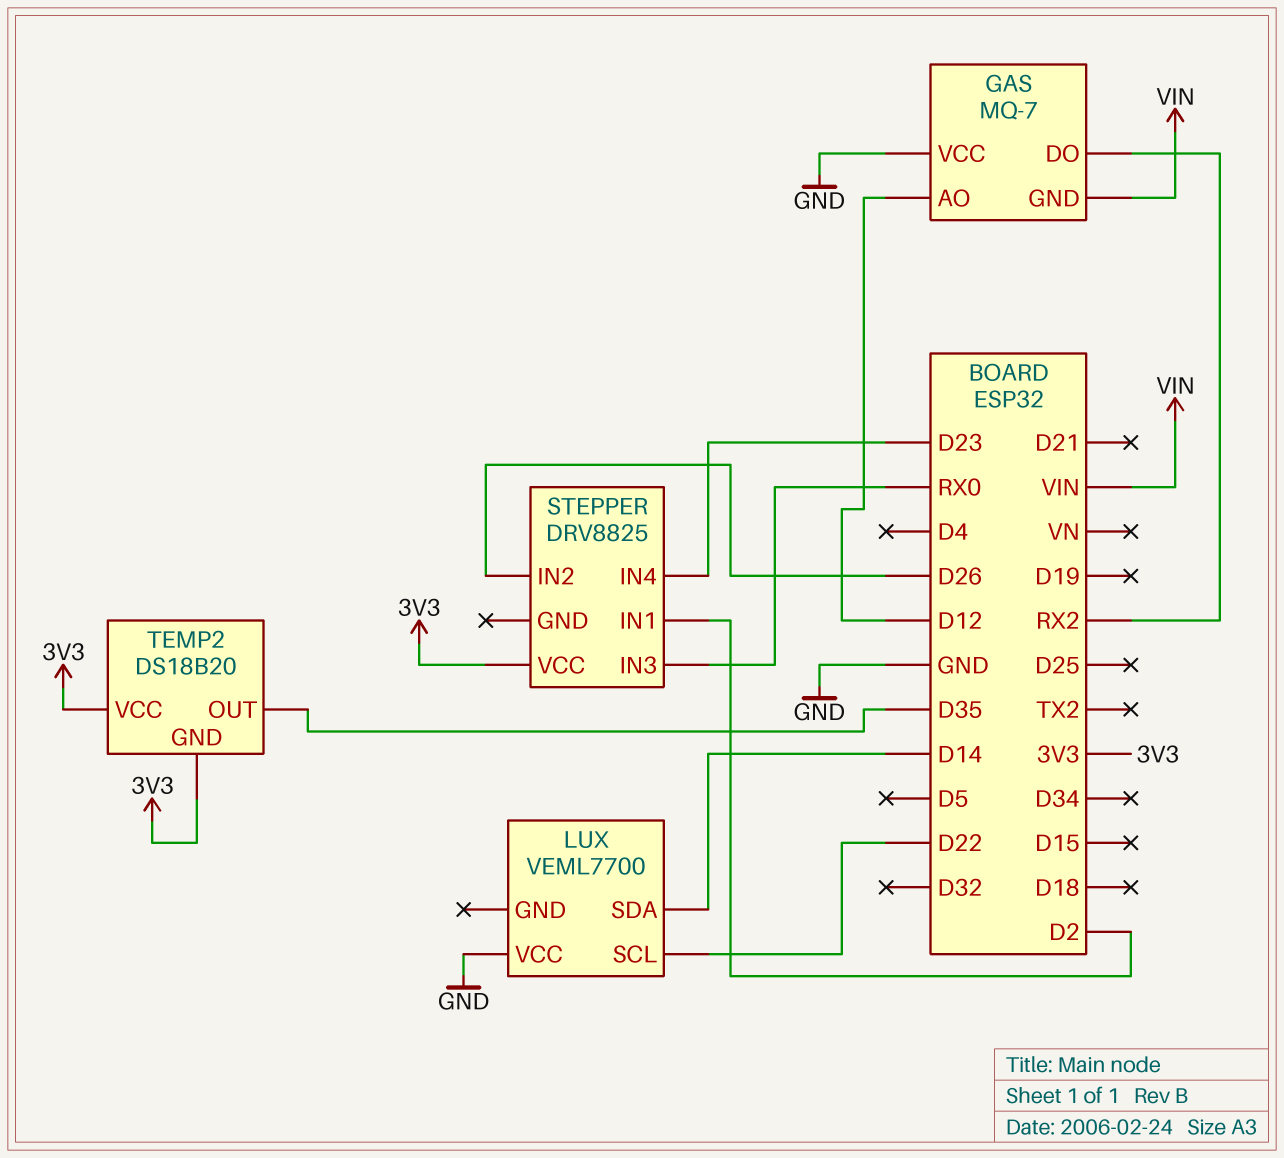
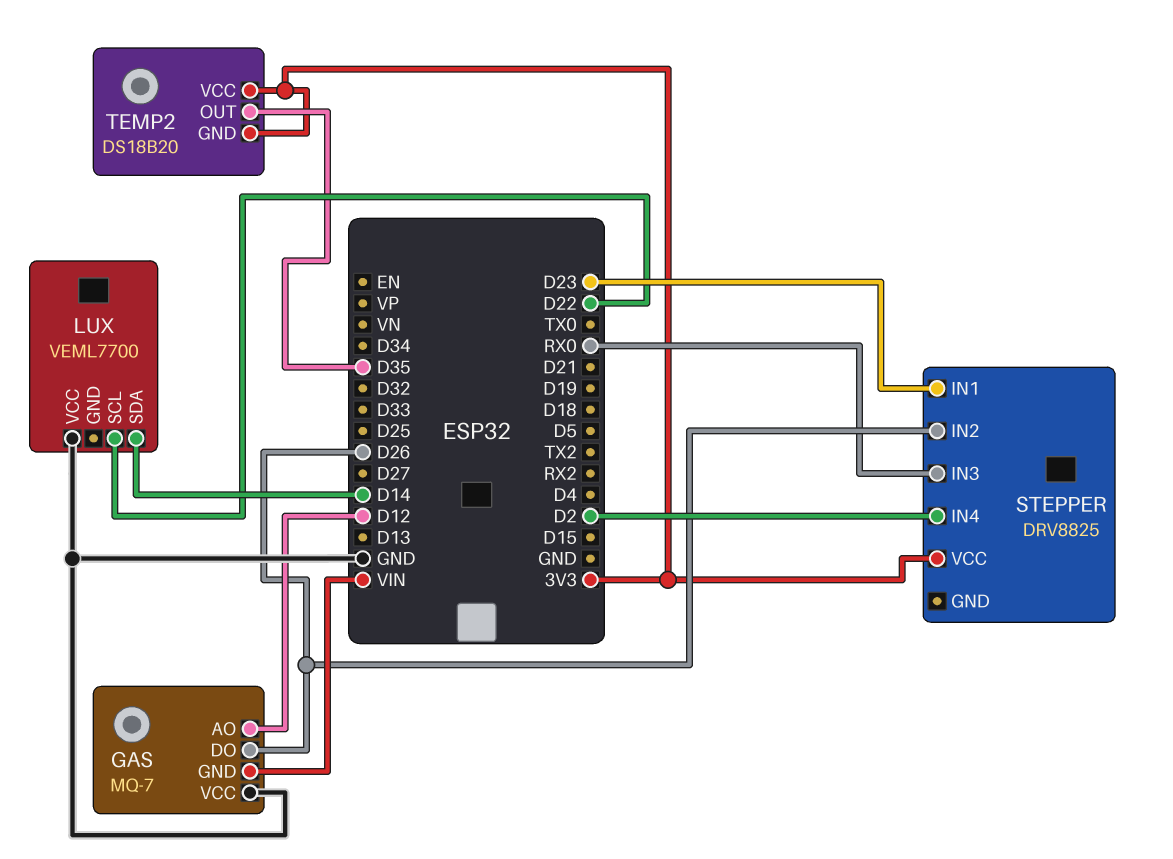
GAS pin DO: RX2 -> D26
STEPPER pin IN1: D2 -> D23
STEPPER pin IN4: D23 -> D2

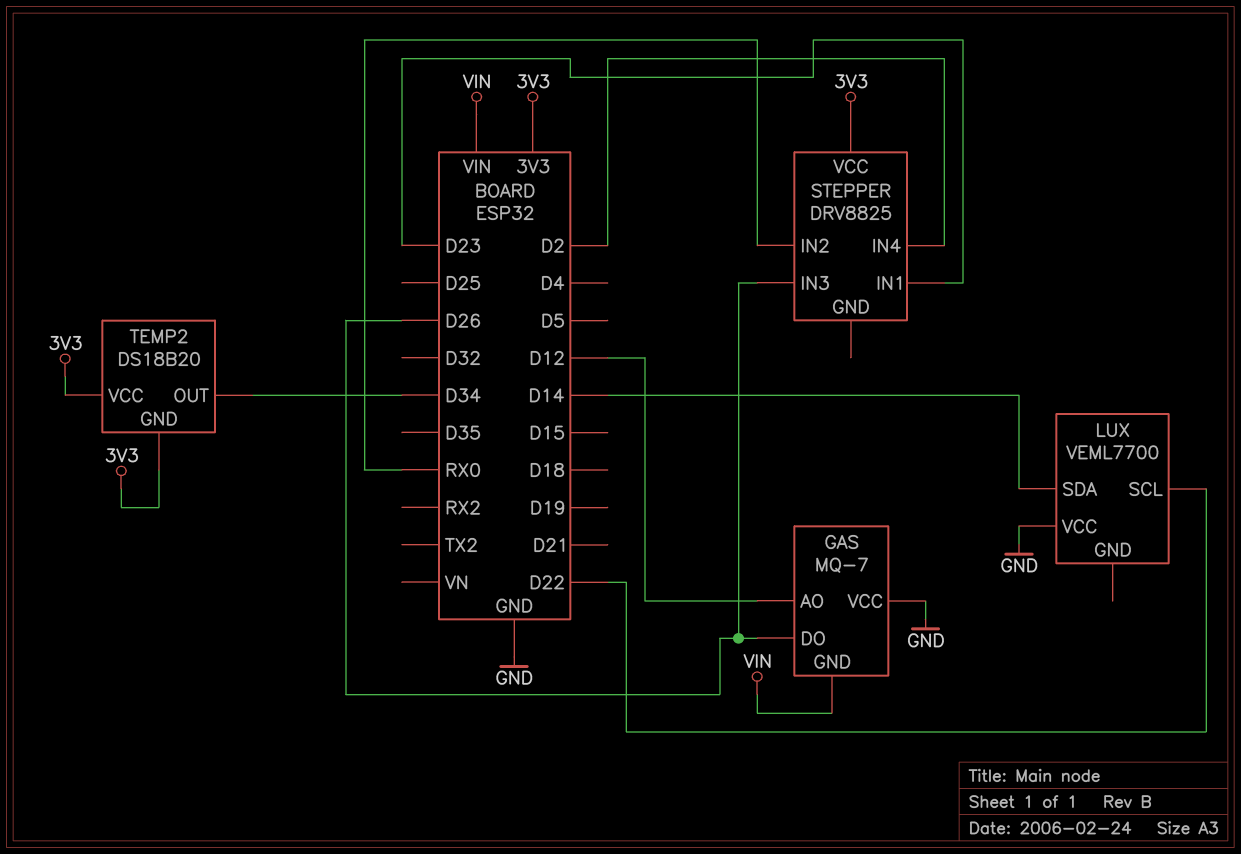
STEPPER pin IN2: D26 -> RX0
STEPPER pin IN3: RX0 -> D26
TEMP2 pin OUT: D35 -> D34

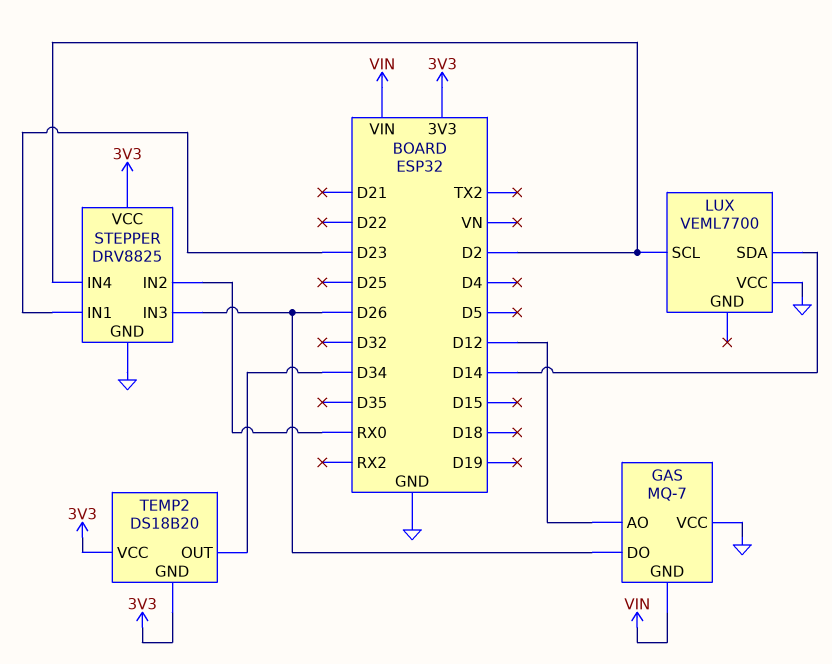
LUX pin SCL: D22 -> D2
STEPPER pin GND: none -> GND

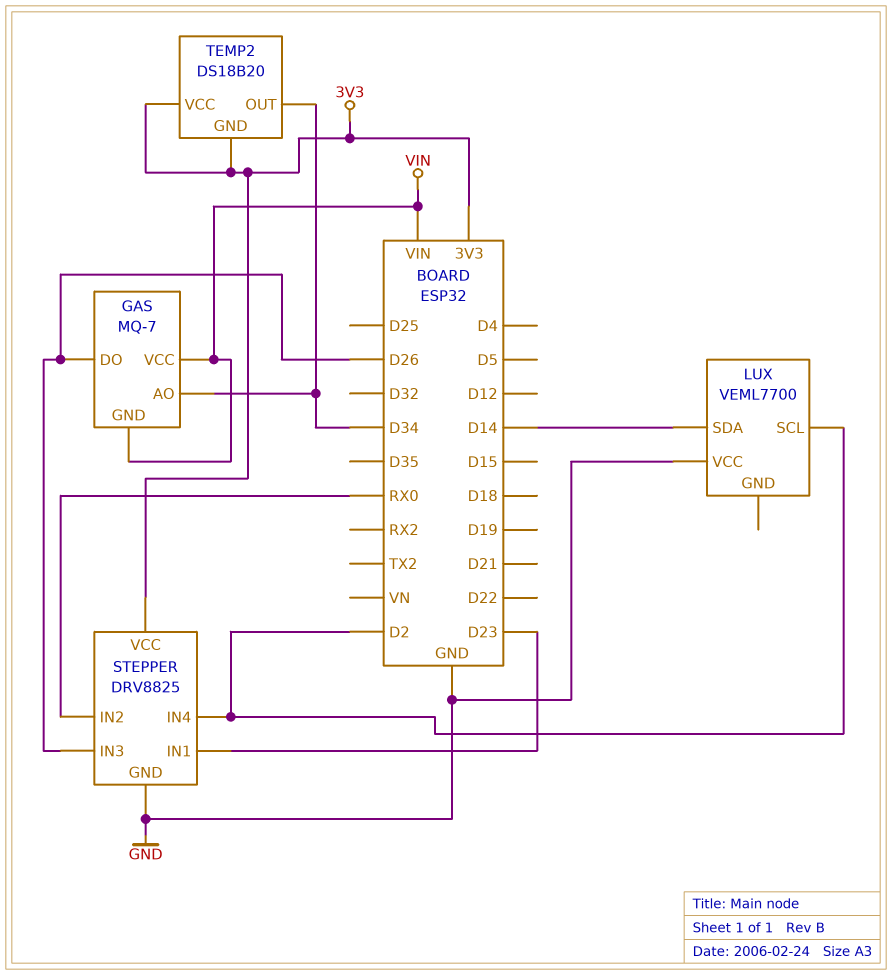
GAS pin AO: D12 -> D34
GAS pin VCC: GND -> VIN

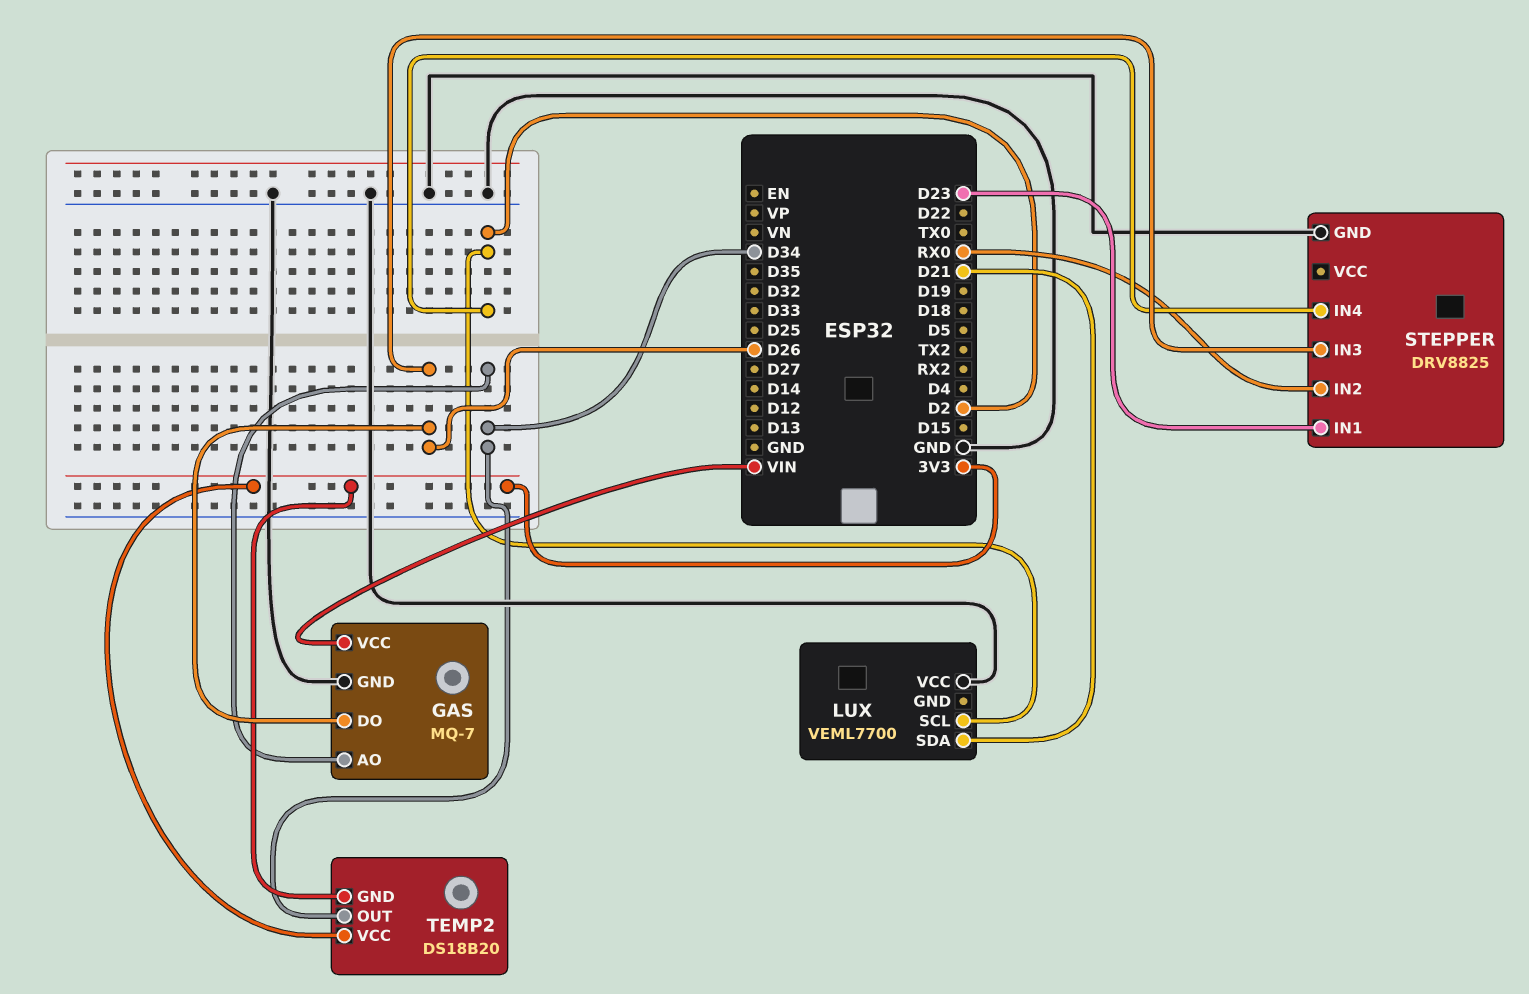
GAS pin GND: VIN -> GND
LUX pin SDA: D14 -> D21
STEPPER pin VCC: 3V3 -> none

